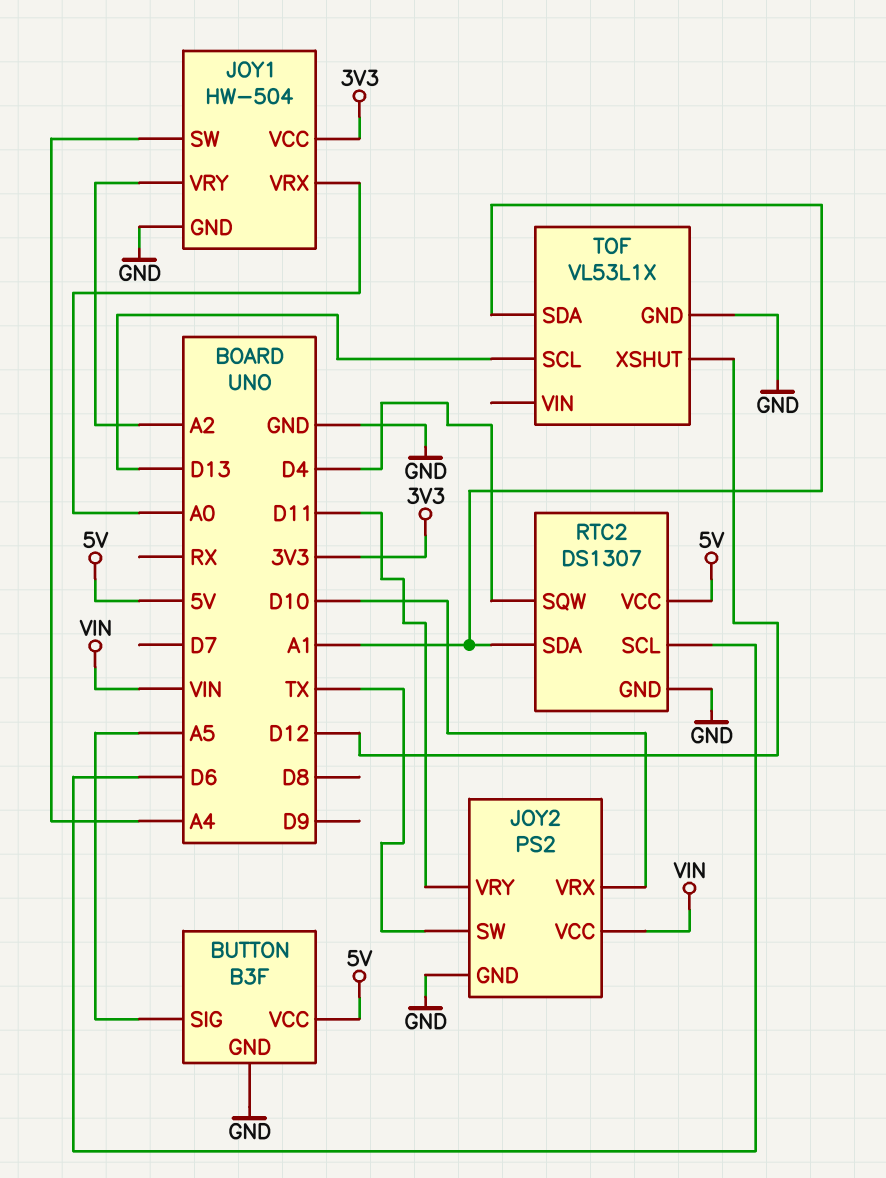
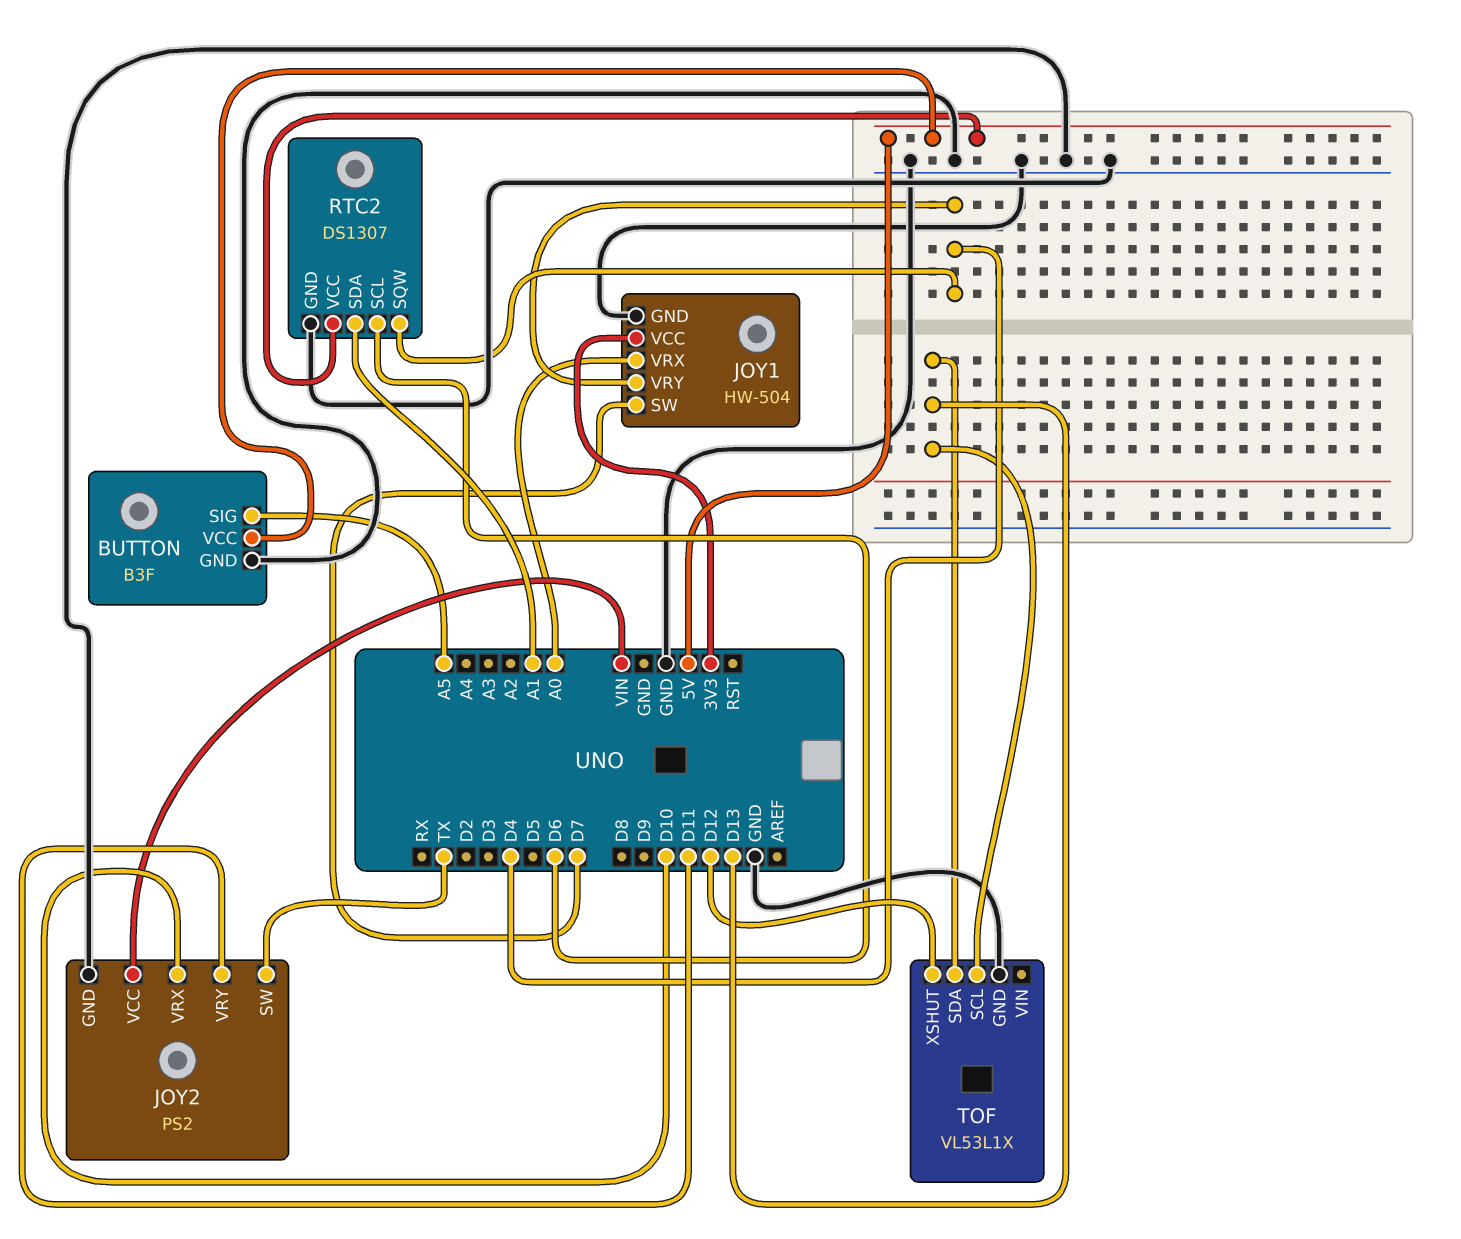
JOY1 pin SW: A4 -> D7
JOY1 pin VRY: A2 -> D4
TOF pin SDA: A1 -> D13

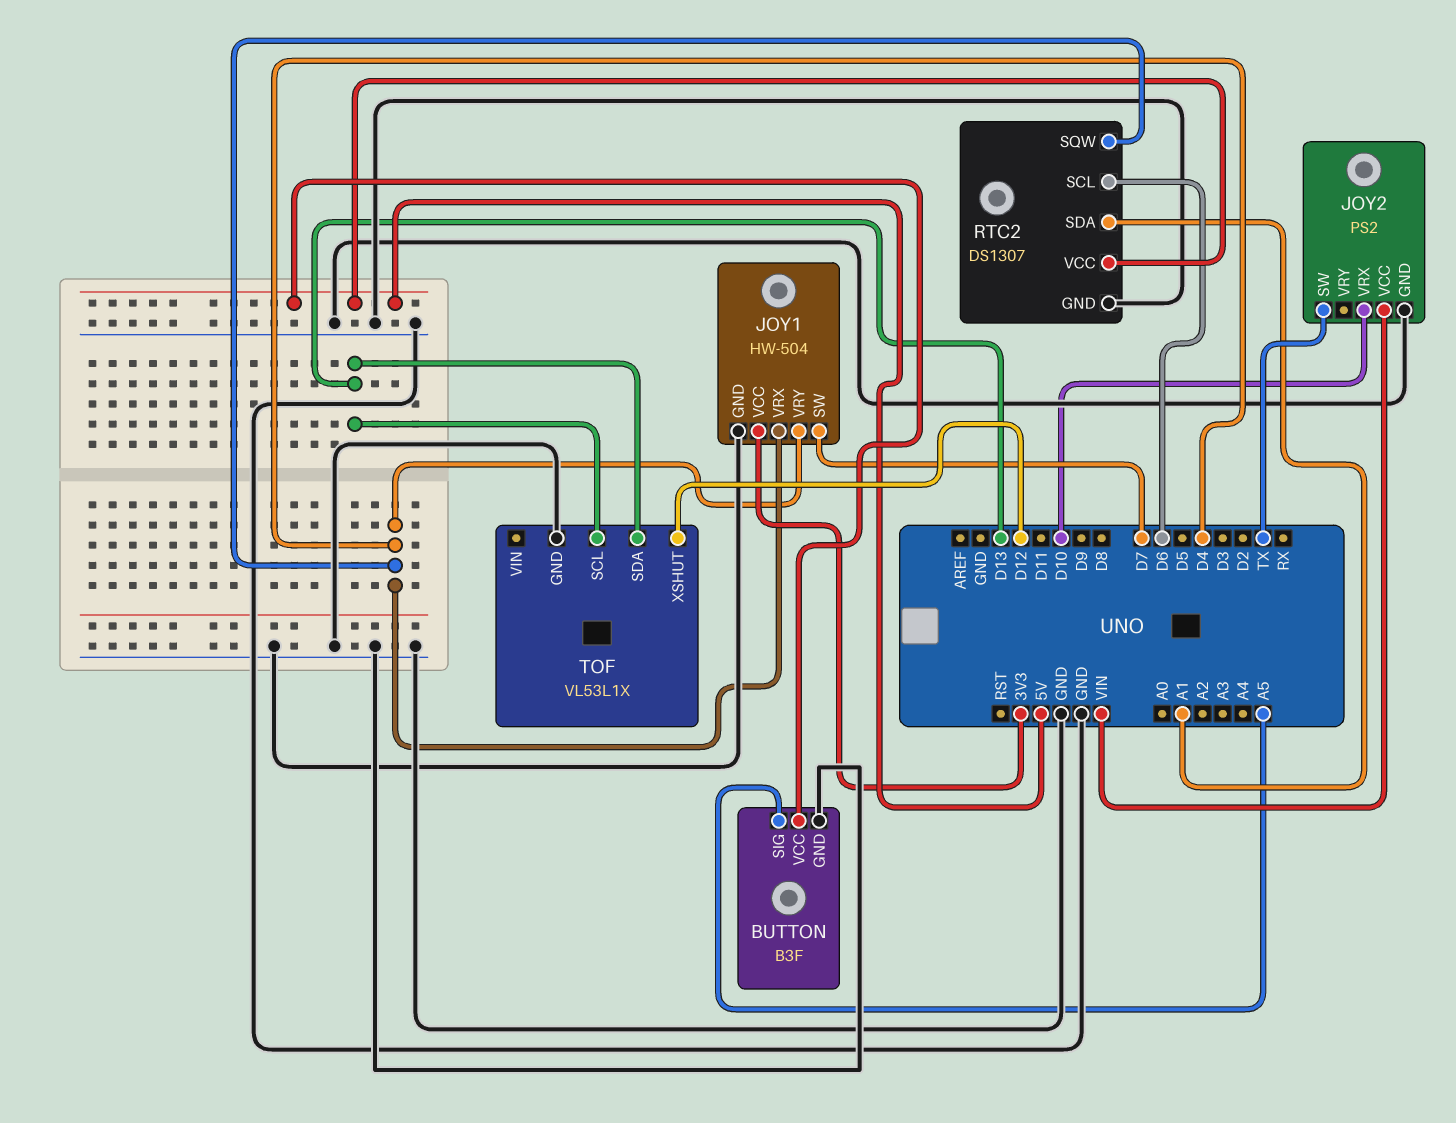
JOY1 pin VRX: A0 -> D4
JOY2 pin VRY: D11 -> none

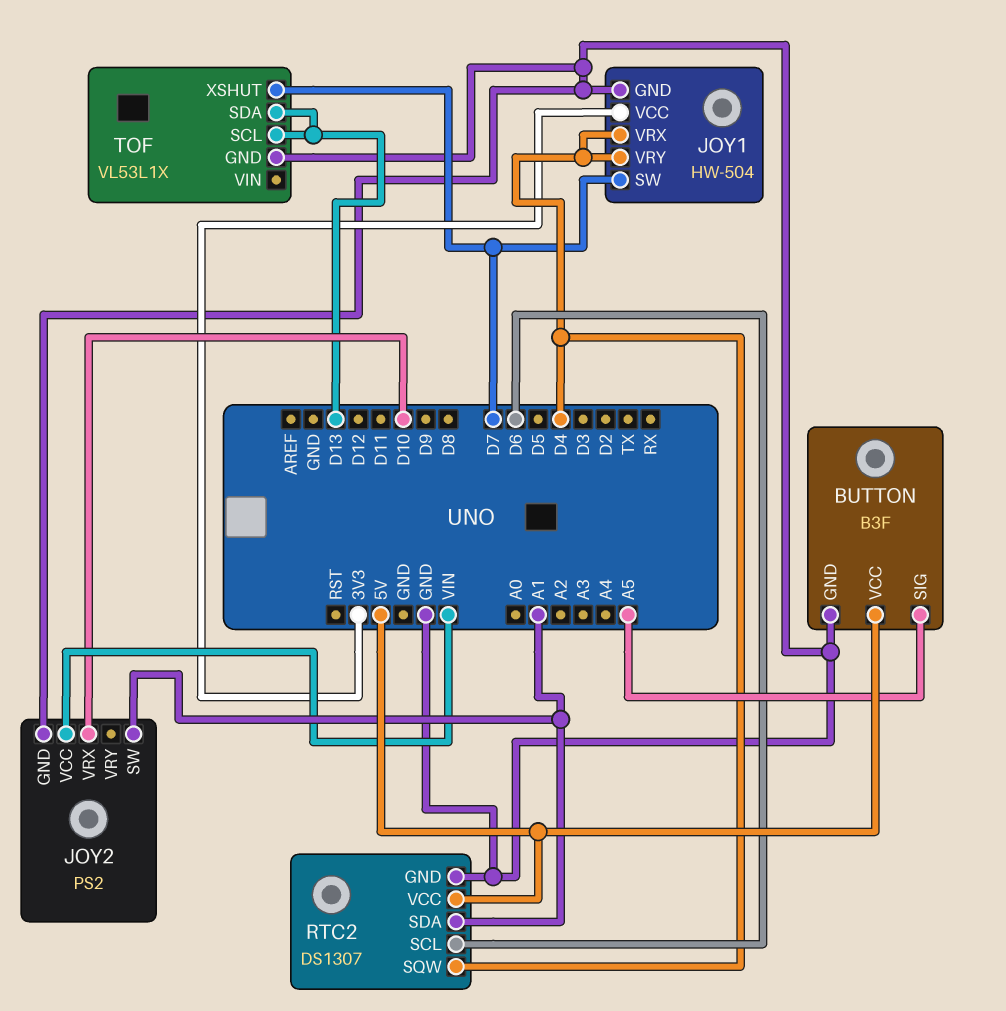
JOY2 pin SW: TX -> A1
TOF pin XSHUT: D12 -> D7

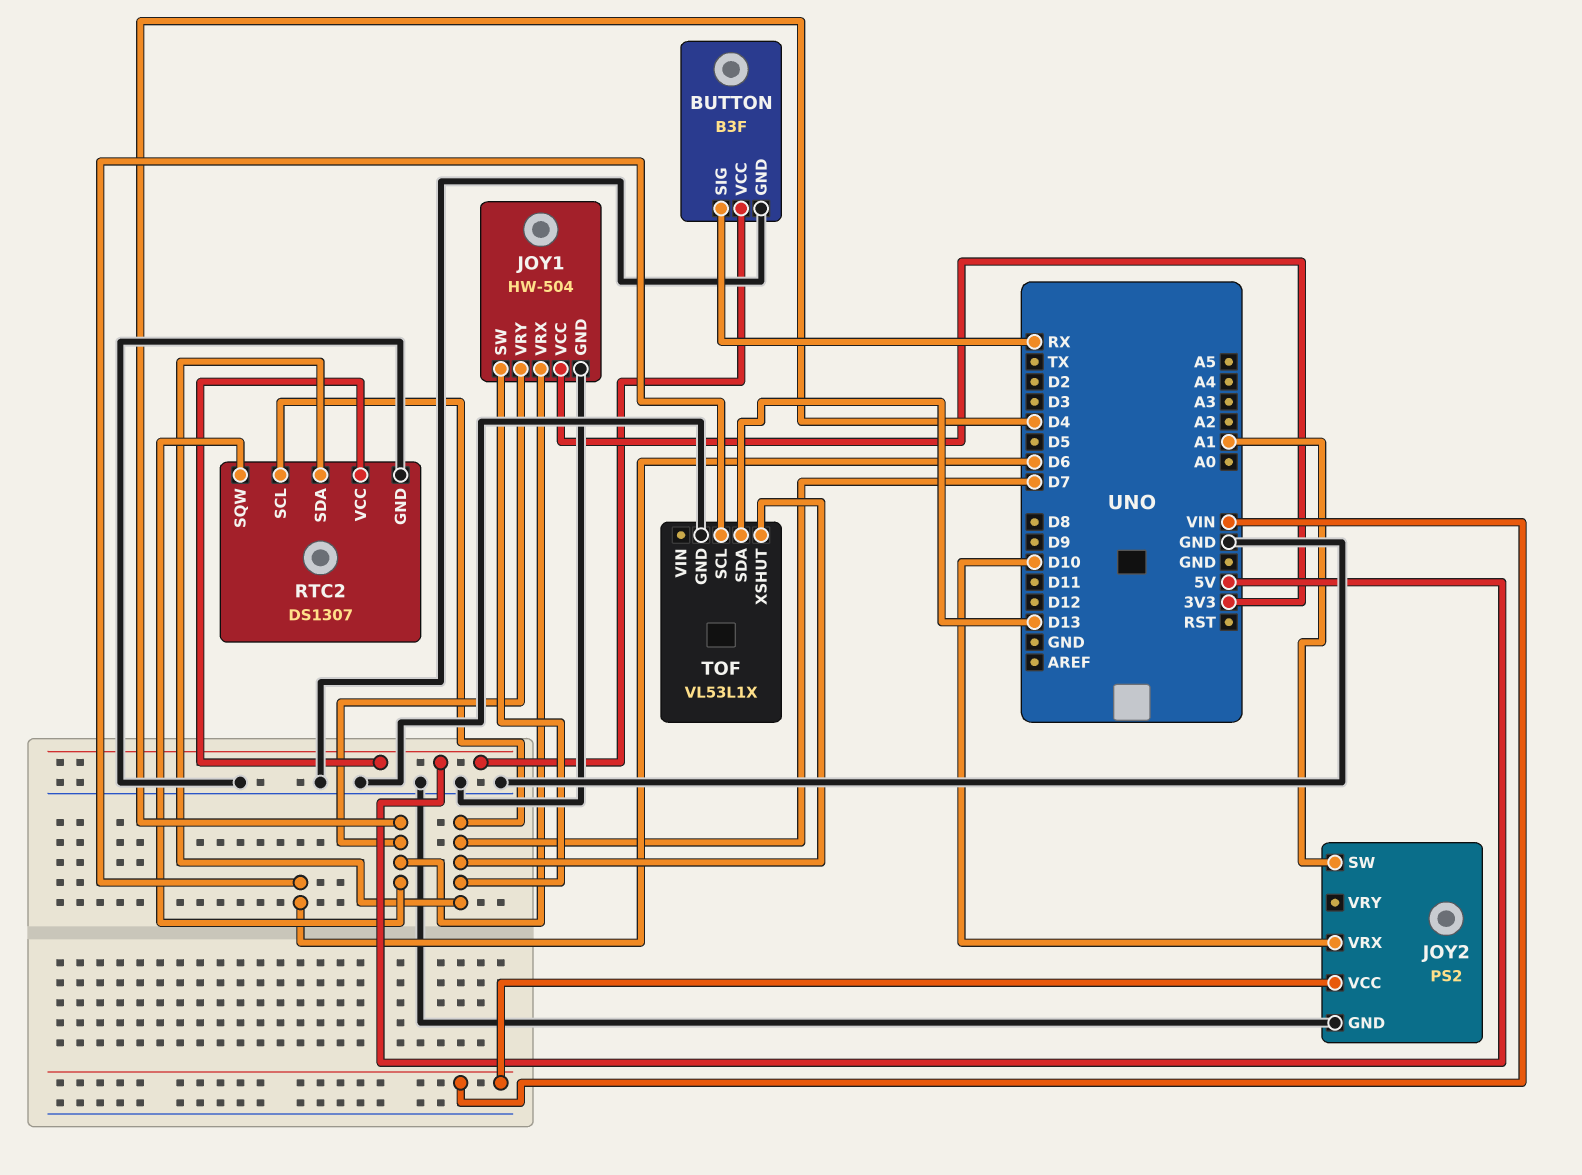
BUTTON pin SIG: A5 -> RX
RTC2 pin SCL: D6 -> D7
RTC2 pin SDA: A1 -> D7
TOF pin SCL: D13 -> D6

